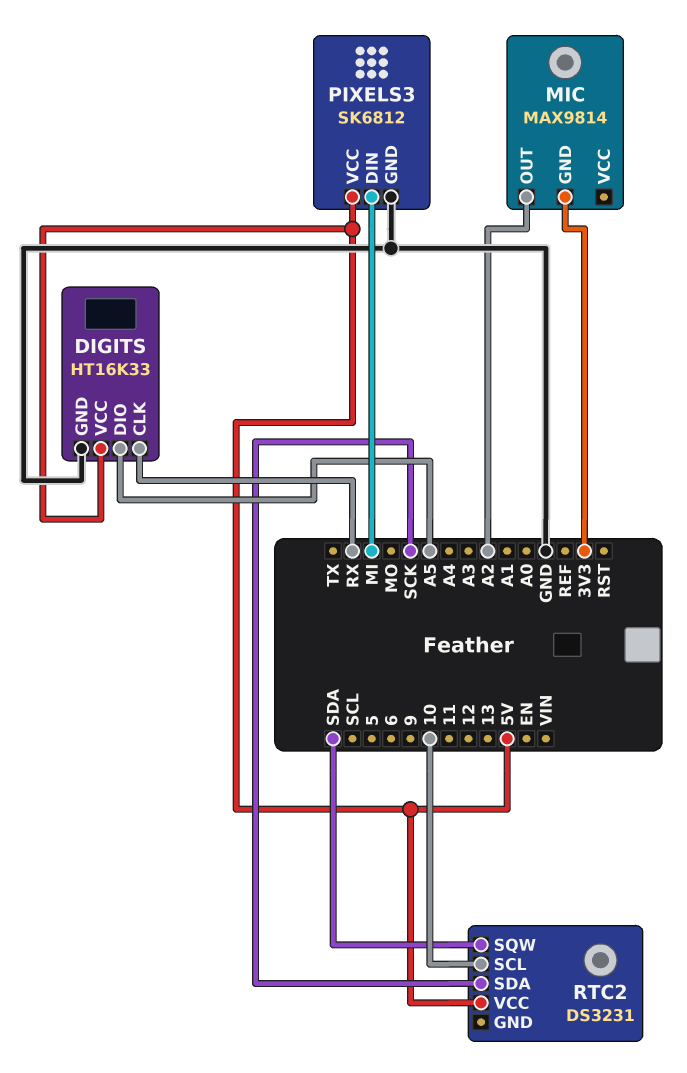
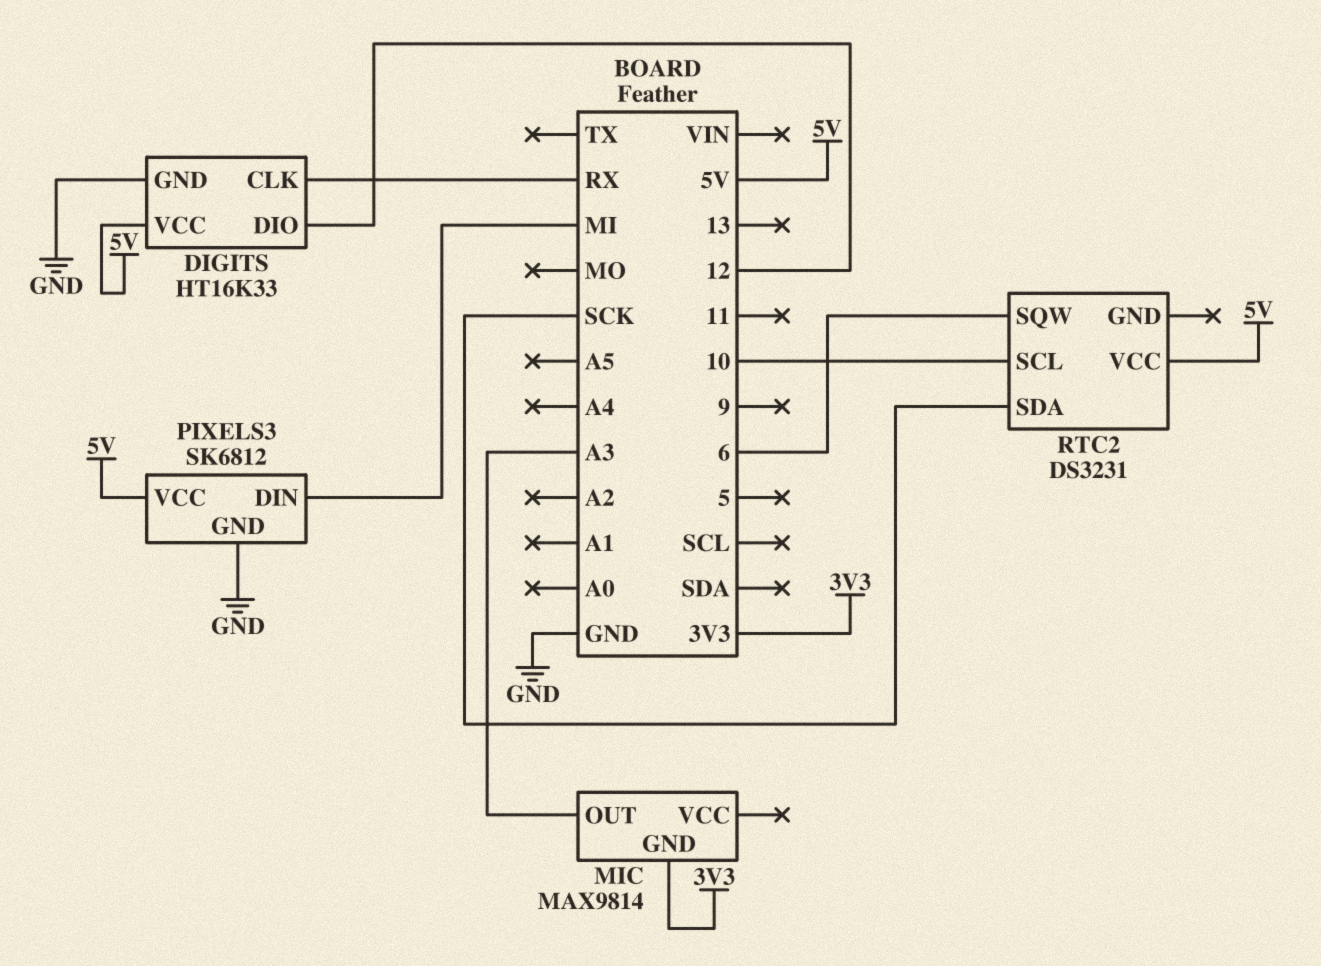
DIGITS pin DIO: A5 -> 12
MIC pin OUT: A2 -> A3
RTC2 pin SQW: SDA -> 6

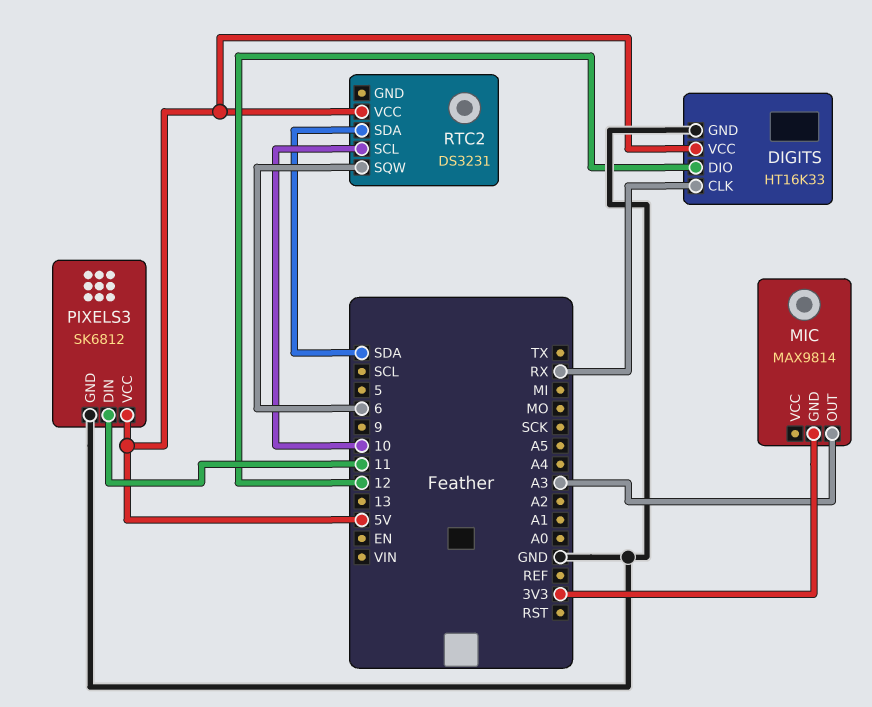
PIXELS3 pin DIN: MI -> 11
RTC2 pin SDA: SCK -> SDA

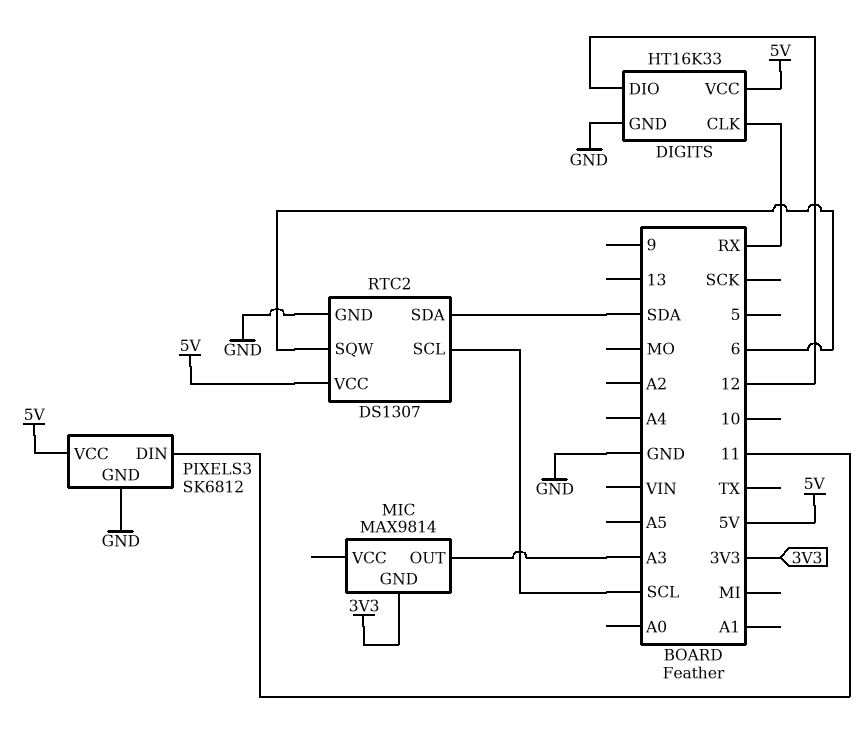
RTC2: DS3231 -> DS1307
RTC2 pin GND: none -> GND
RTC2 pin SCL: 10 -> SCL

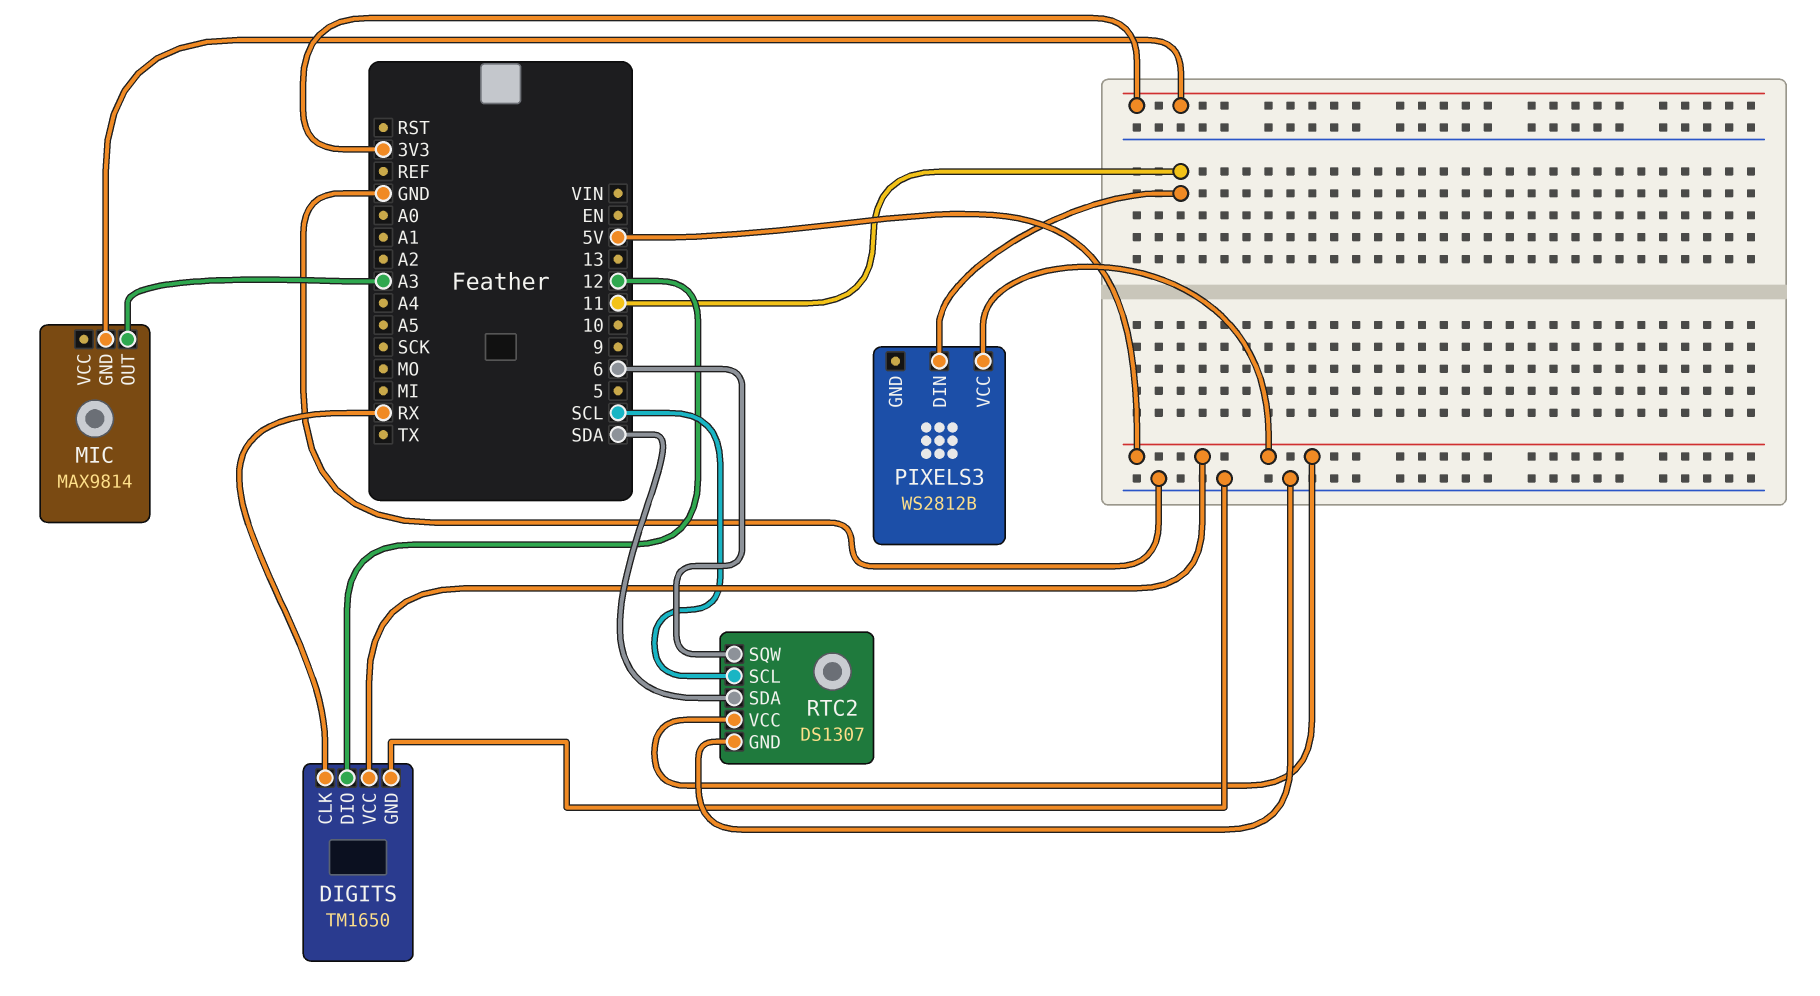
DIGITS: HT16K33 -> TM1650
PIXELS3: SK6812 -> WS2812B
PIXELS3 pin GND: GND -> none

